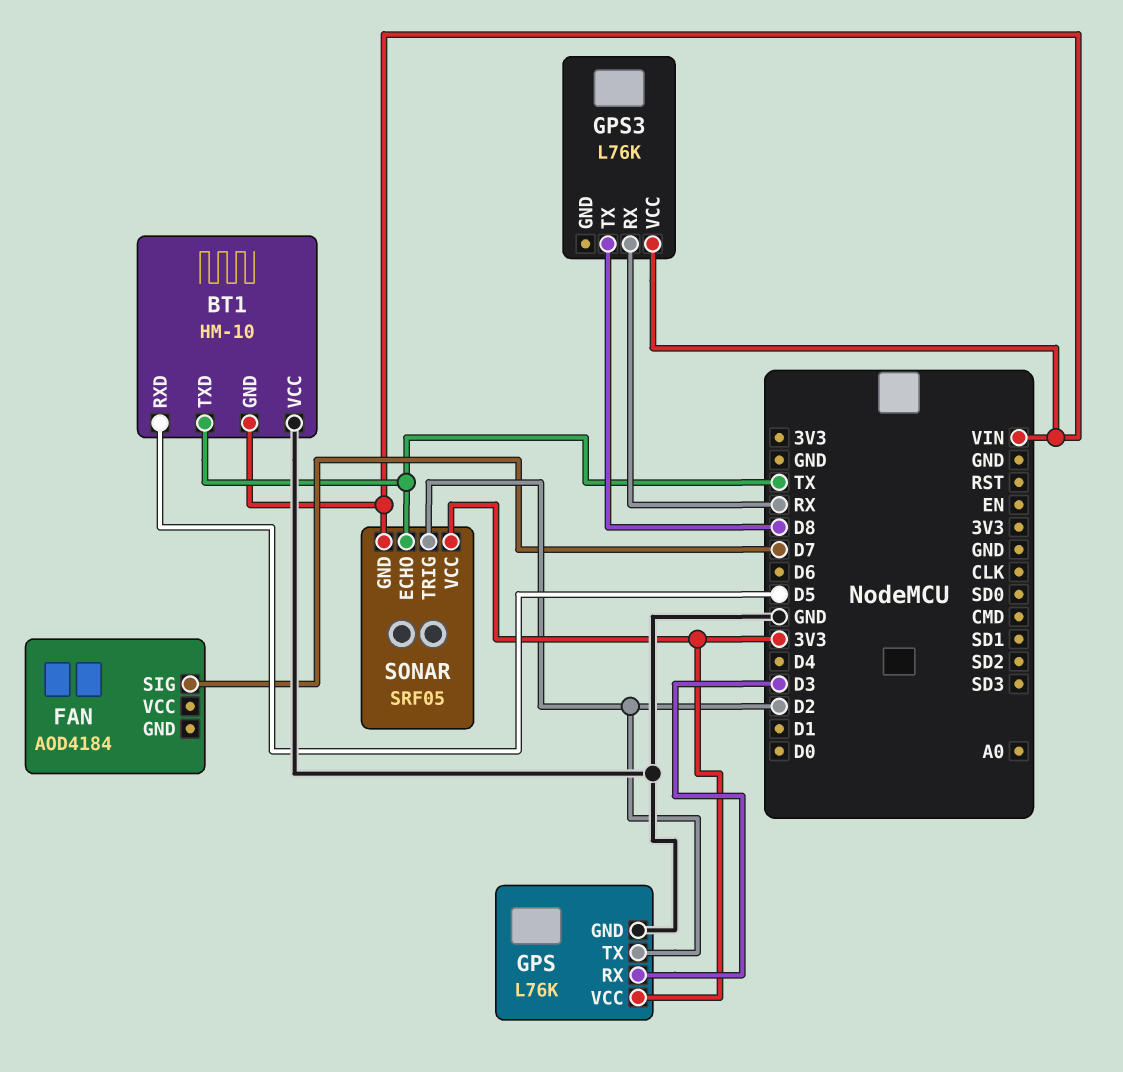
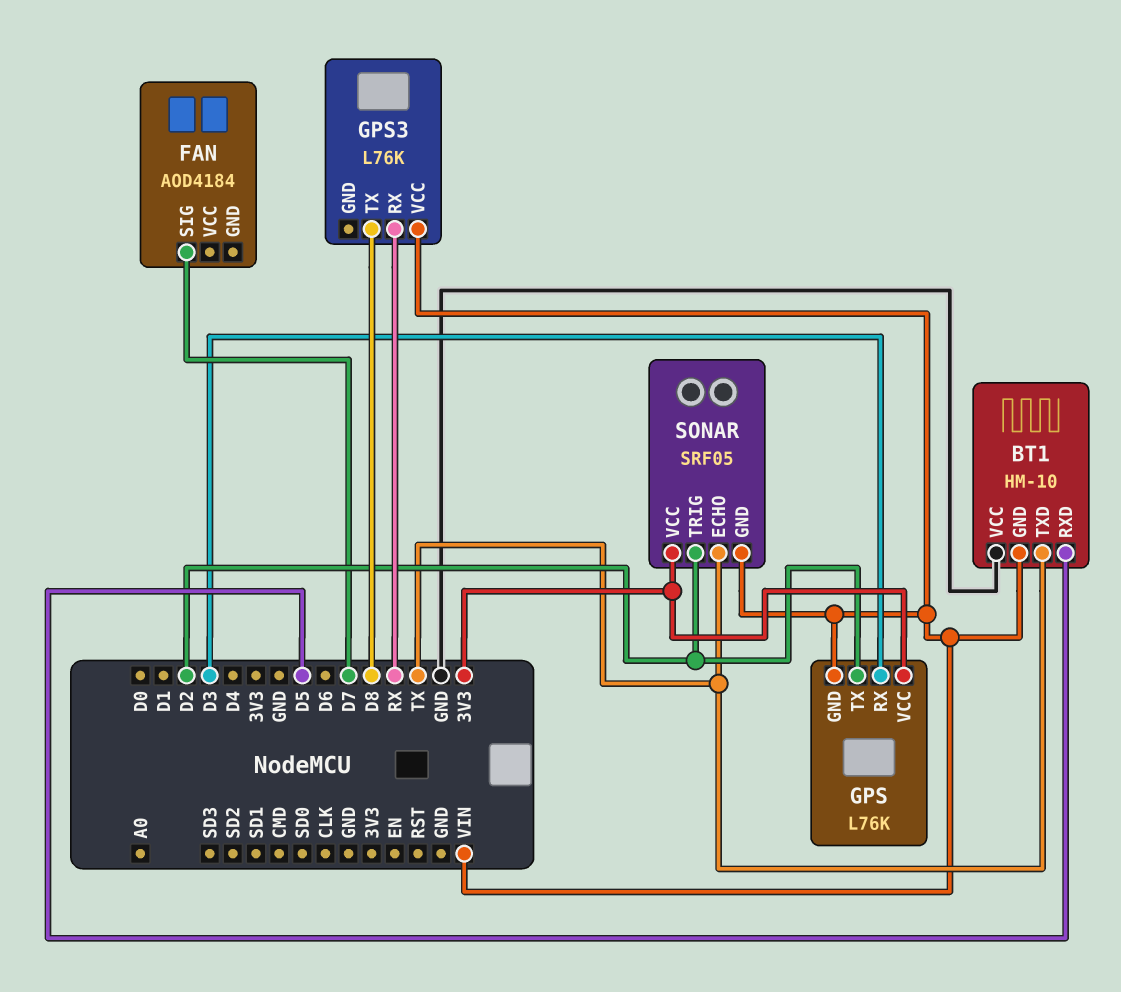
GPS pin GND: GND -> VIN

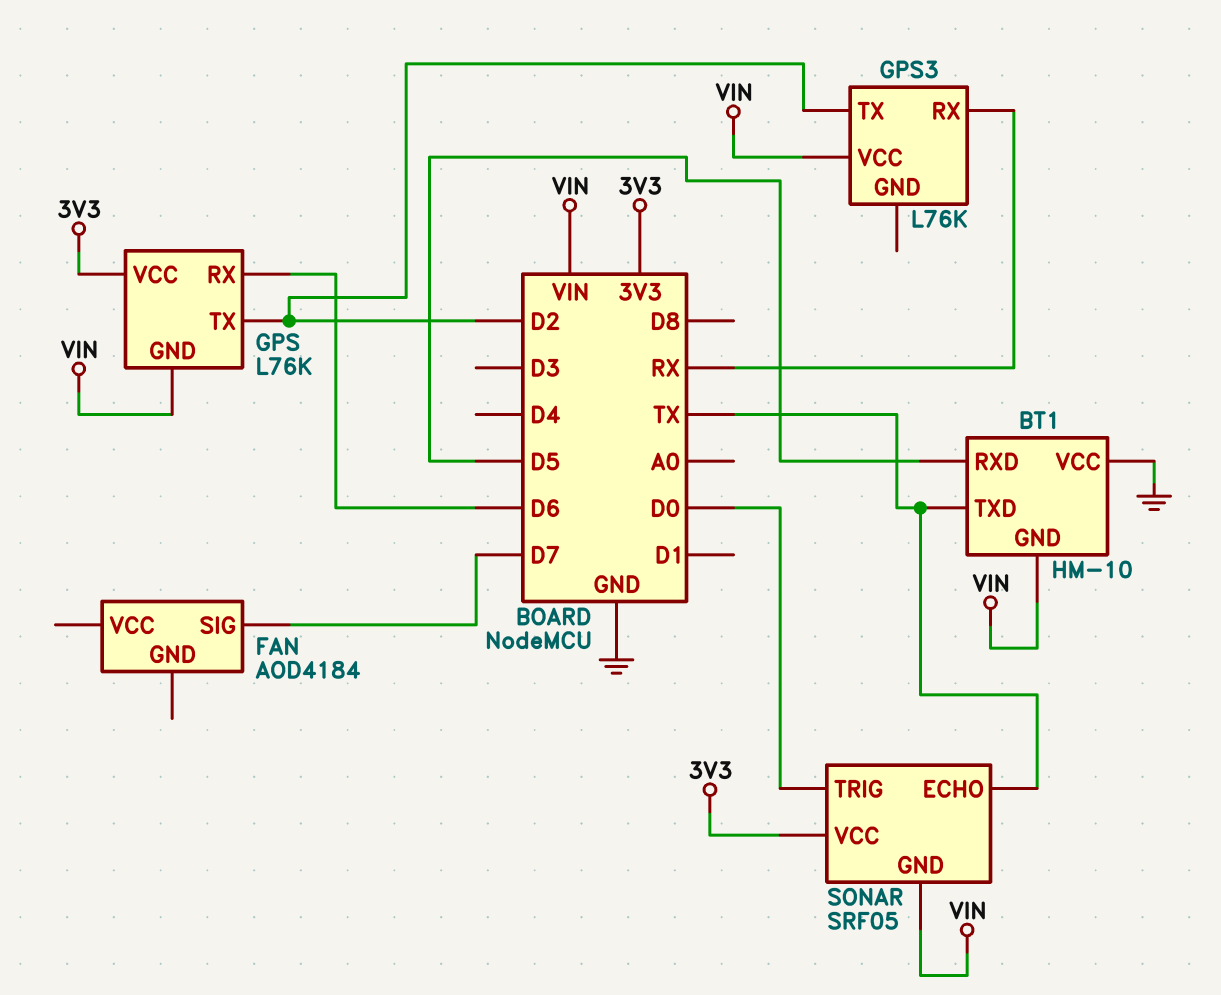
GPS pin RX: D3 -> D6
GPS3 pin TX: D8 -> D2
SONAR pin TRIG: D2 -> D0

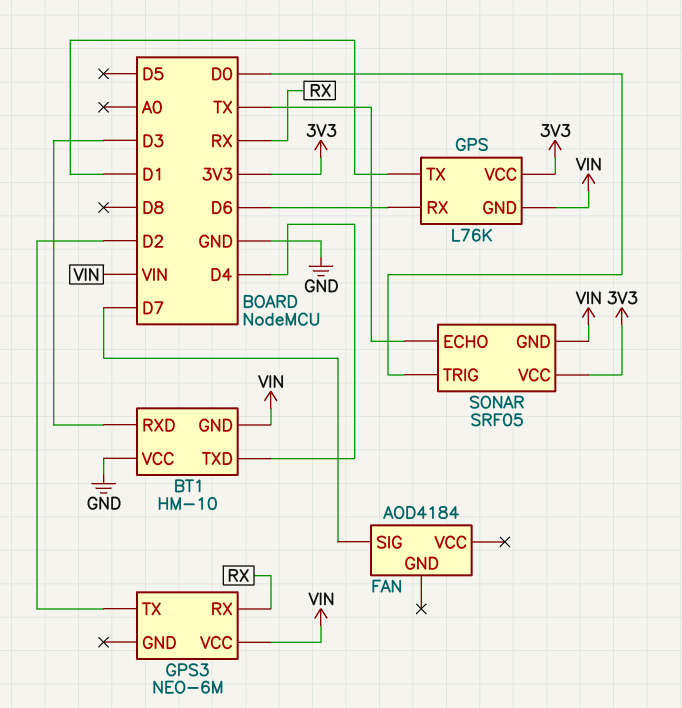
BT1 pin RXD: D5 -> D3
BT1 pin TXD: TX -> D4
GPS pin TX: D2 -> D1
GPS3: L76K -> NEO-6M

